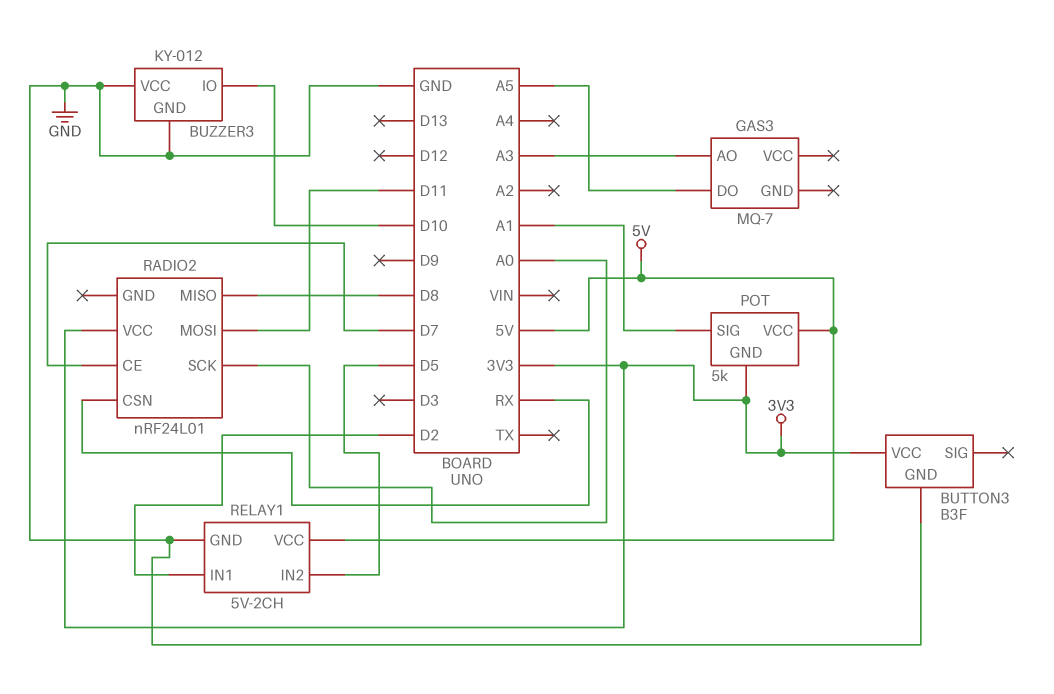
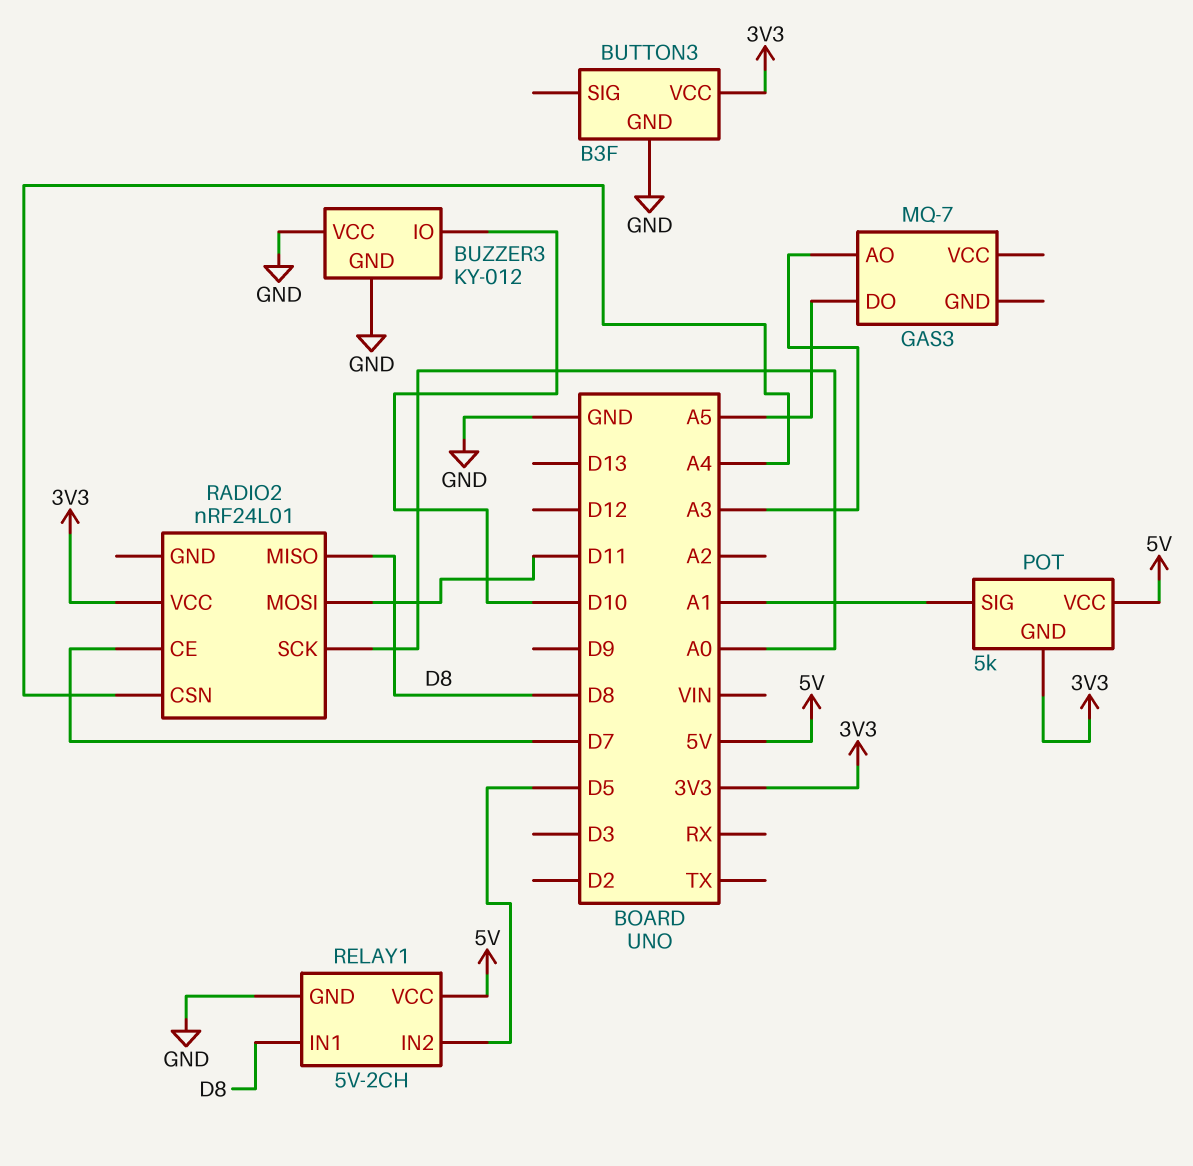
RADIO2 pin CSN: RX -> A4
RELAY1 pin IN1: D2 -> D8

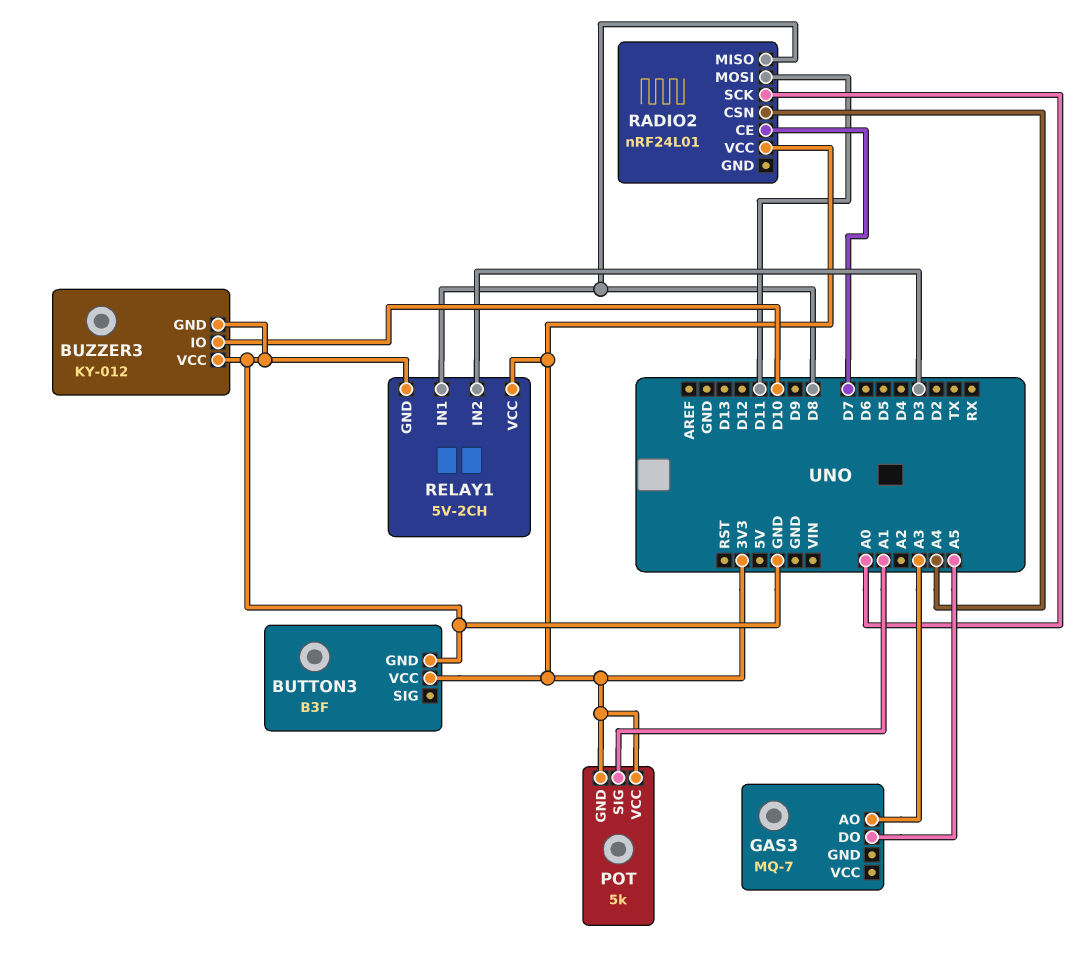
POT pin VCC: 5V -> 3V3
RELAY1 pin IN2: D5 -> D3
RELAY1 pin VCC: 5V -> 3V3

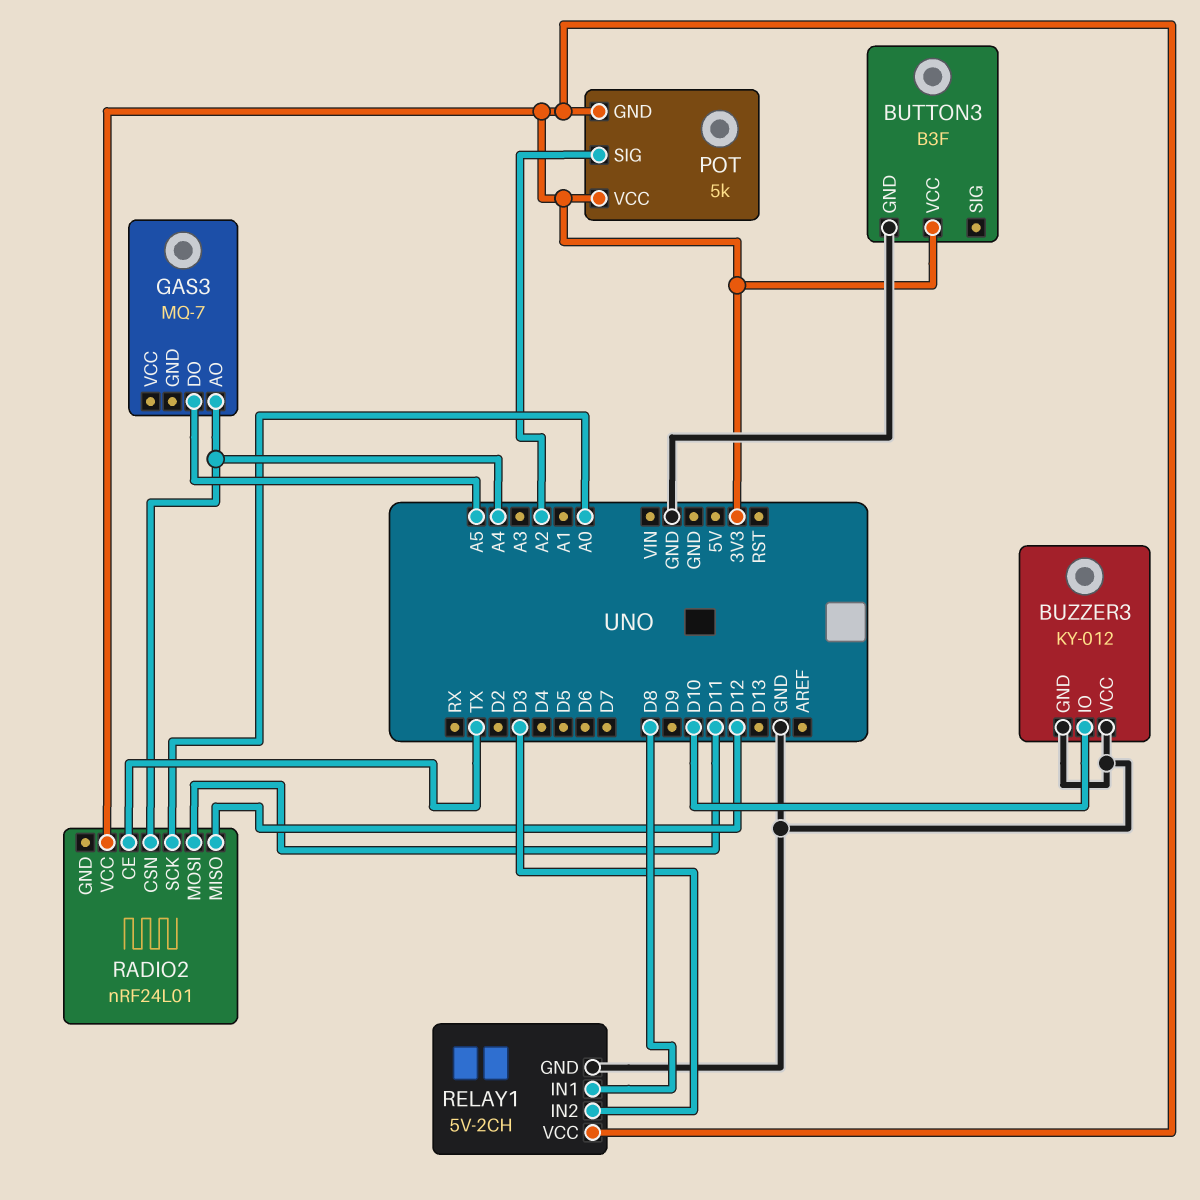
GAS3 pin AO: A3 -> A4
POT pin SIG: A1 -> A2
RADIO2 pin CE: D7 -> TX
RADIO2 pin MISO: D8 -> D12

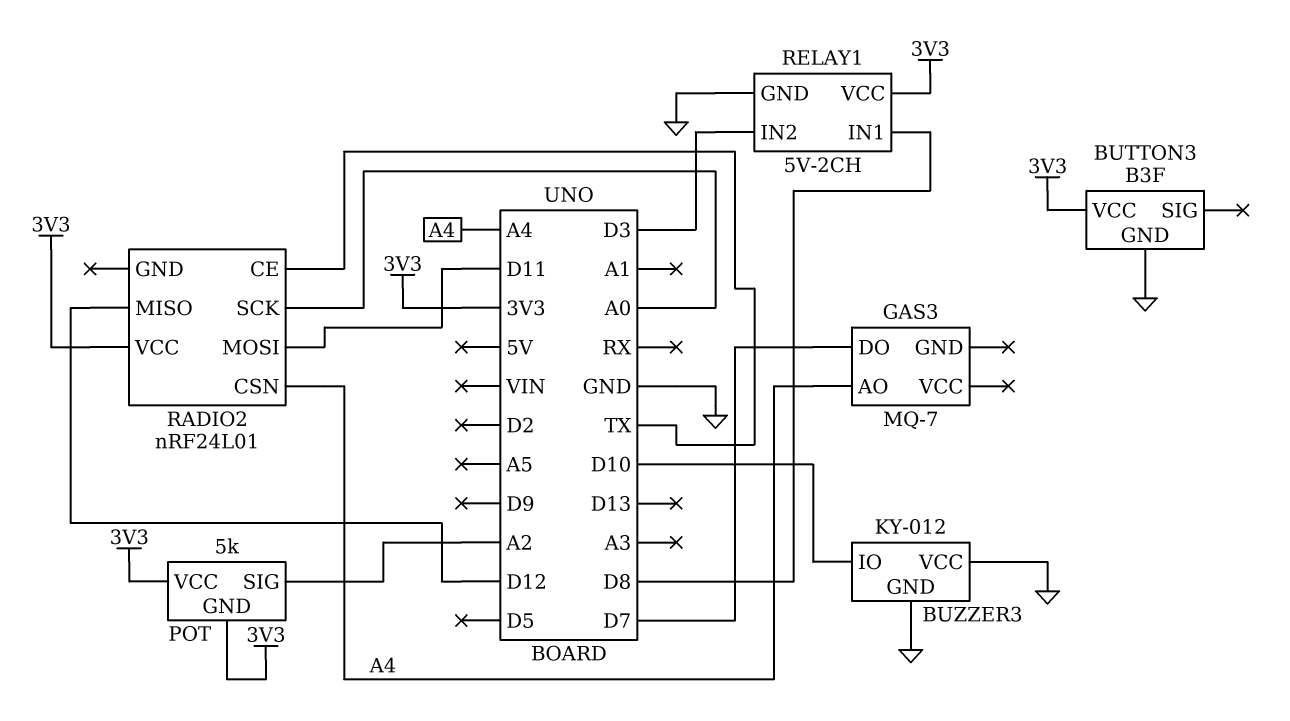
GAS3 pin DO: A5 -> D7

